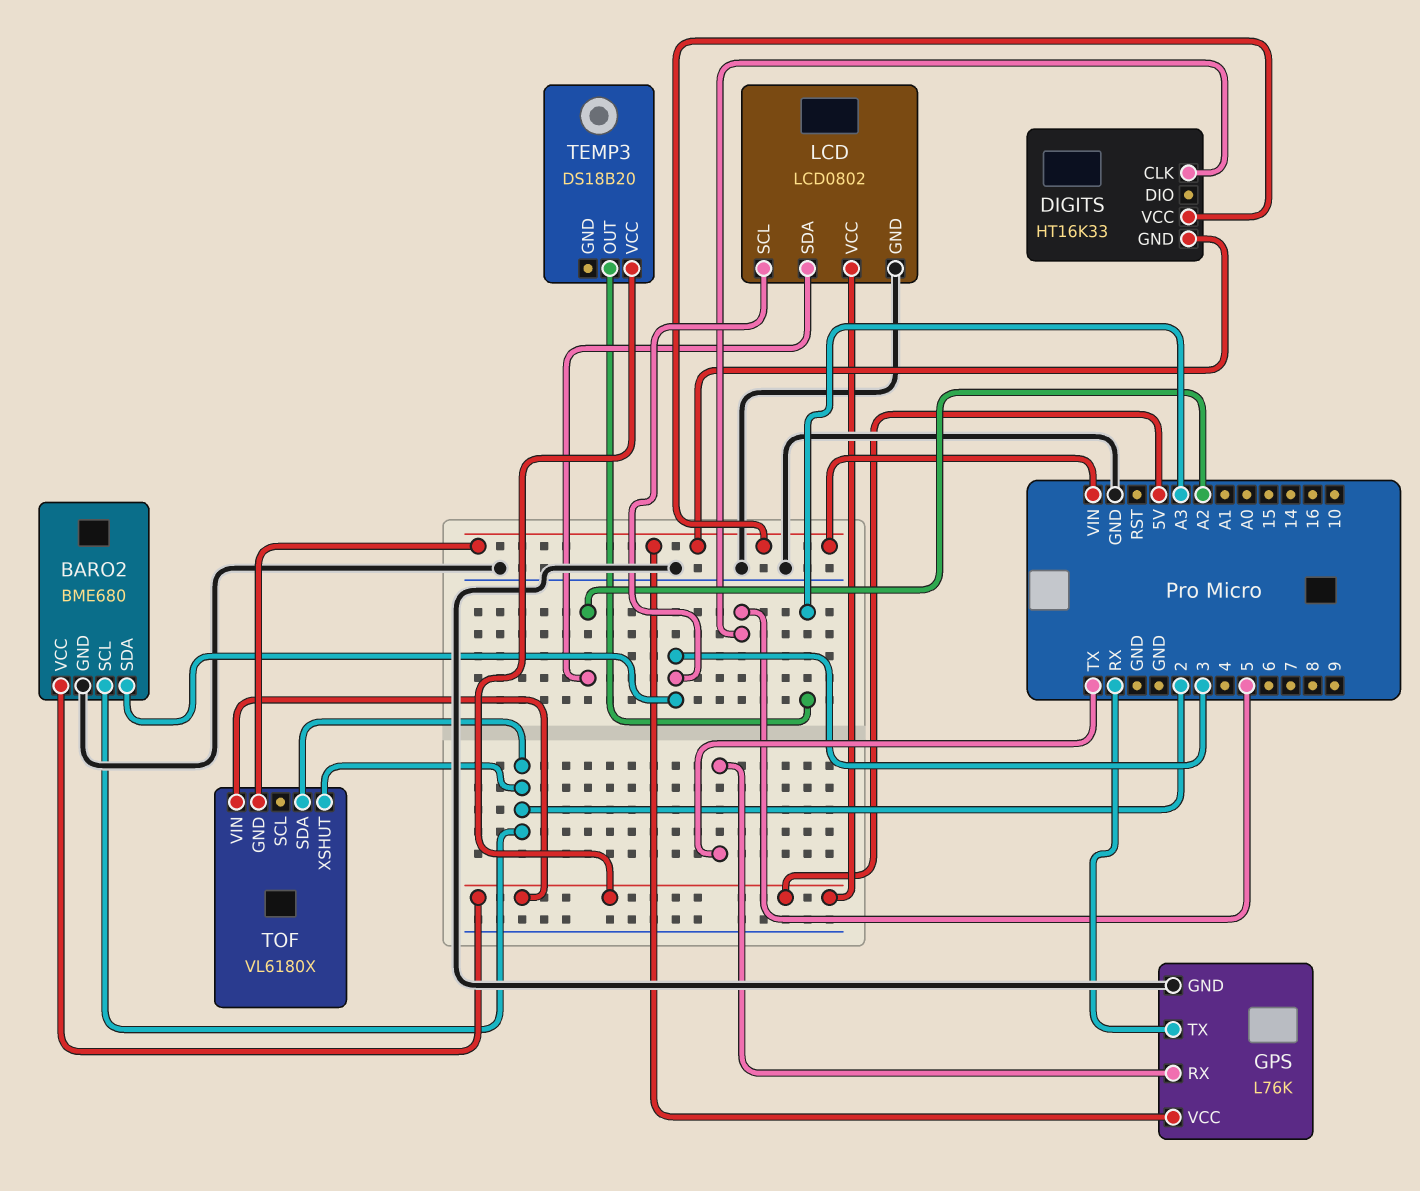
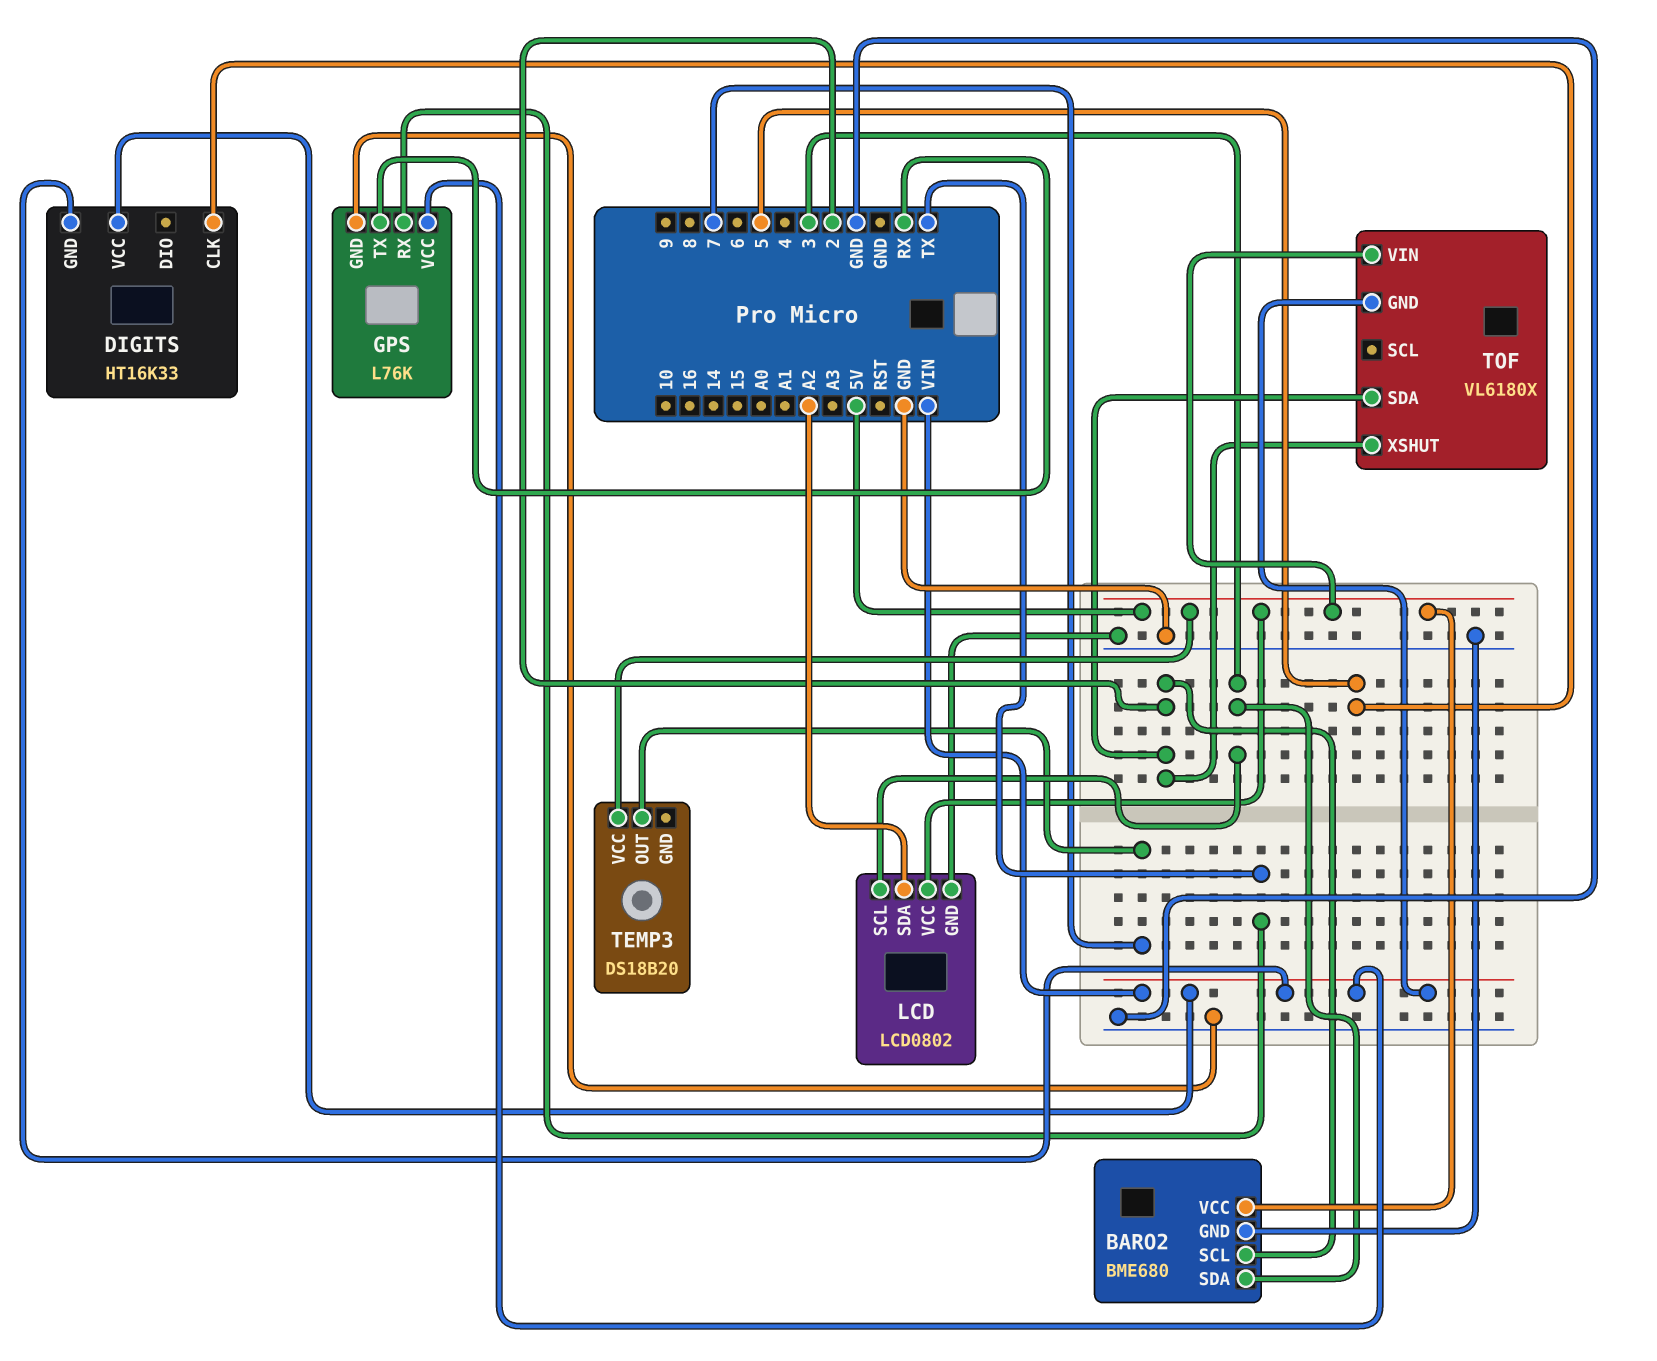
TEMP3 pin OUT: A3 -> 7

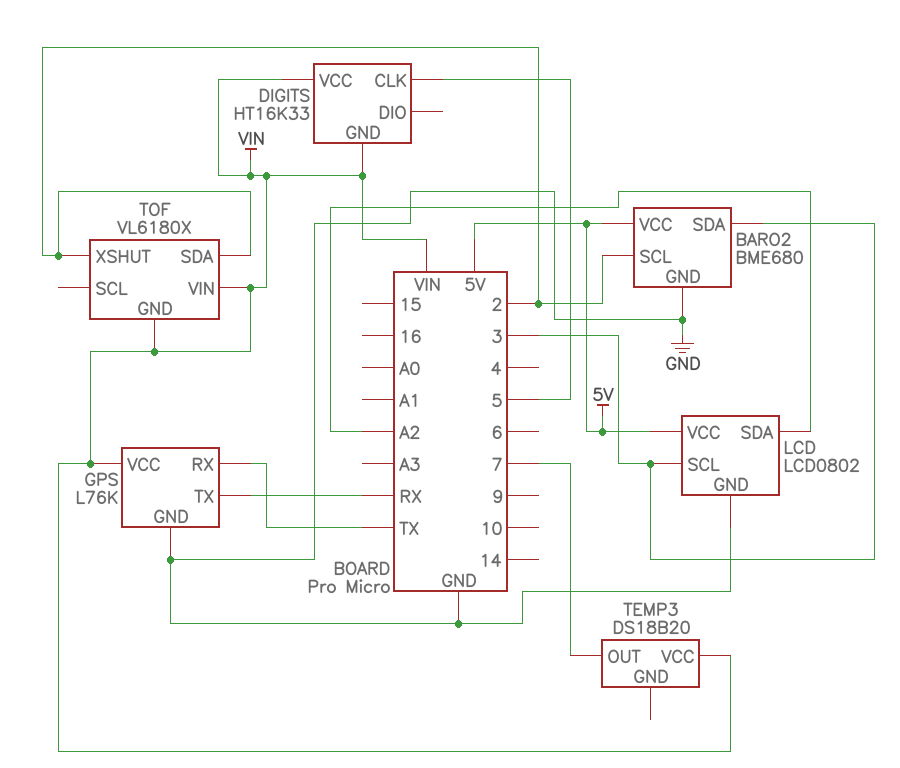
TEMP3 pin VCC: 5V -> VIN
TOF pin VIN: 5V -> VIN

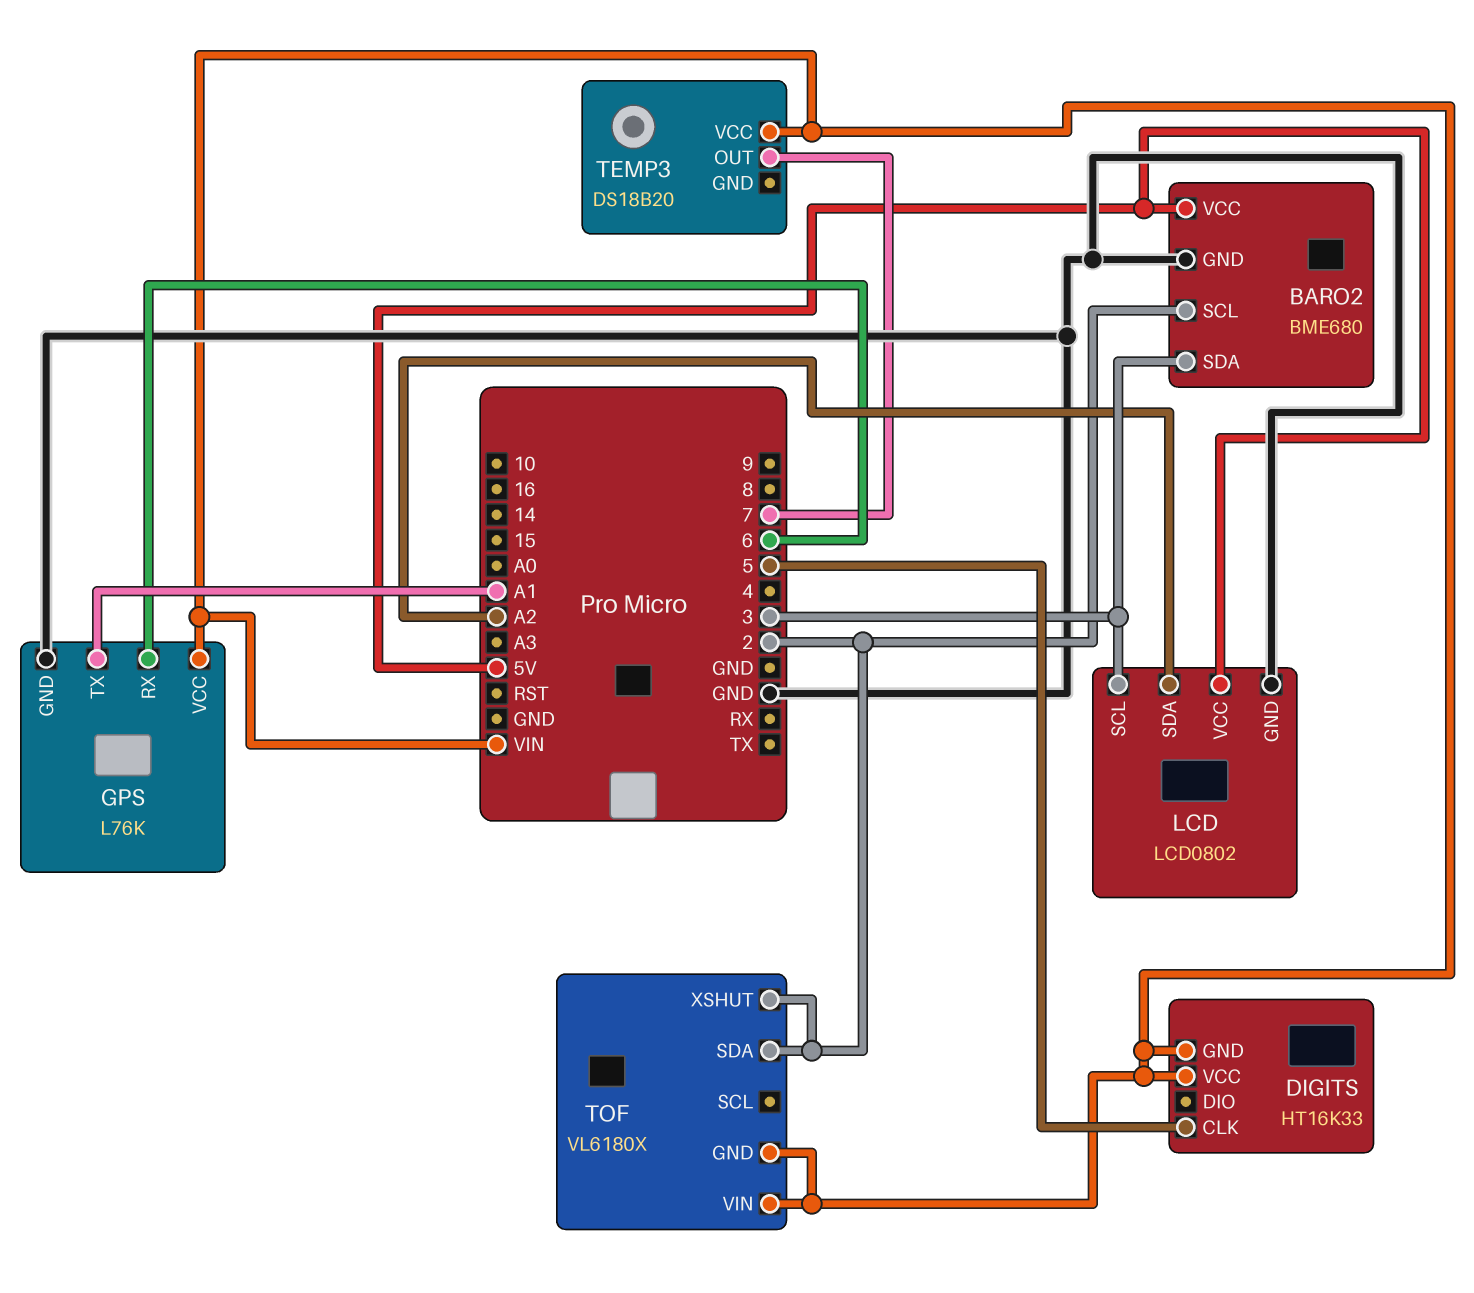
GPS pin RX: TX -> 6
GPS pin TX: RX -> A1

